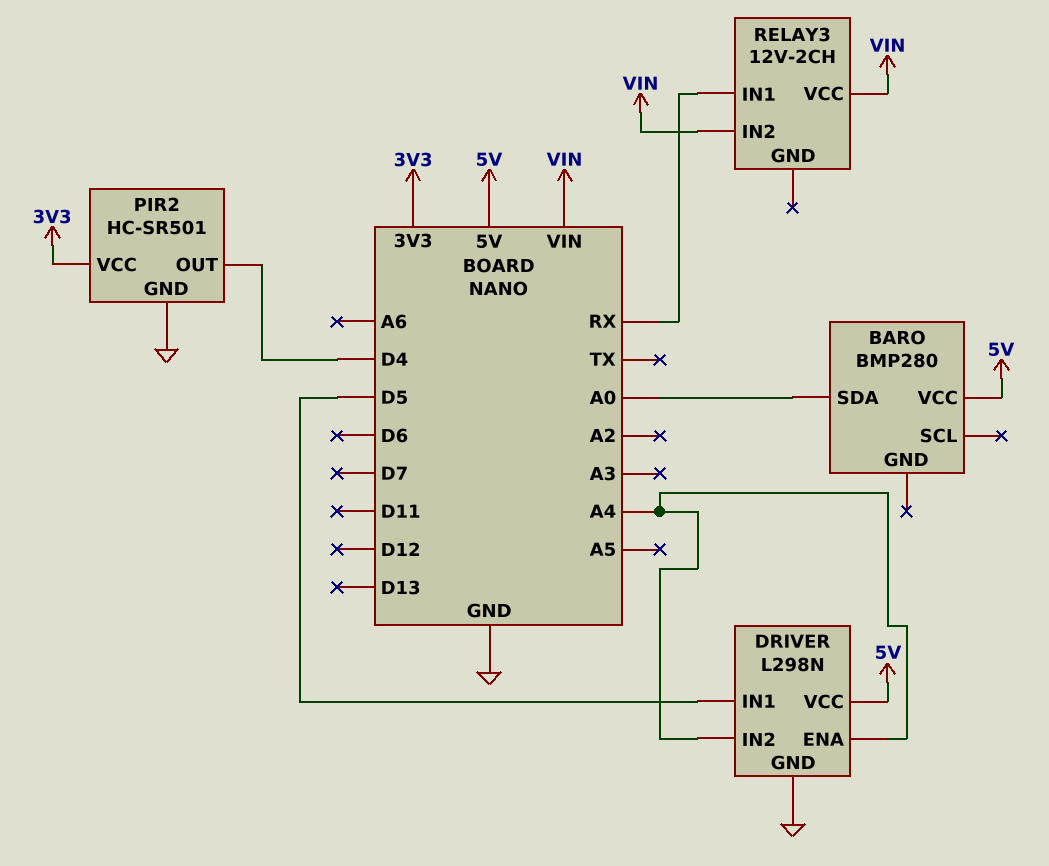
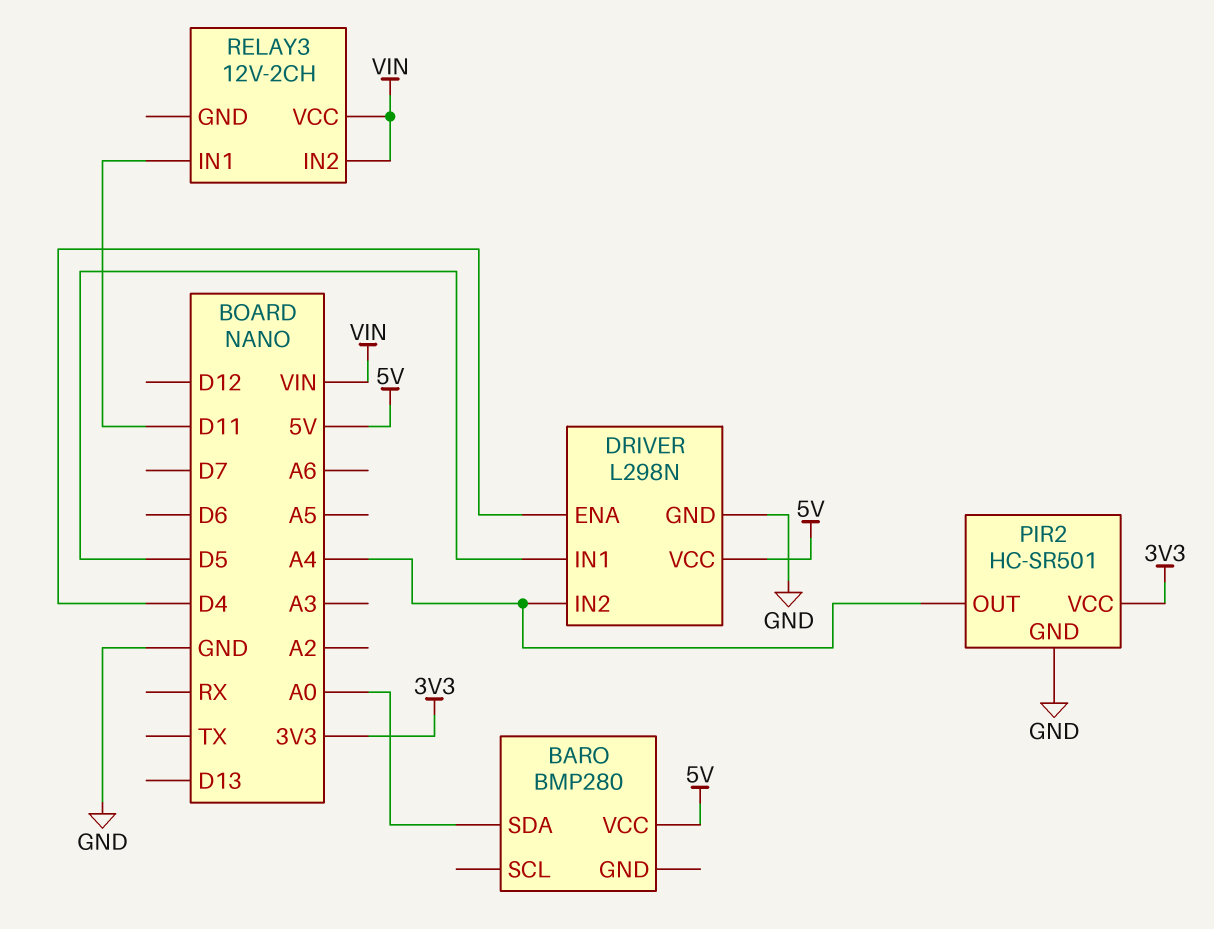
DRIVER pin ENA: A4 -> D4
PIR2 pin OUT: D4 -> A4
RELAY3 pin IN1: RX -> D11

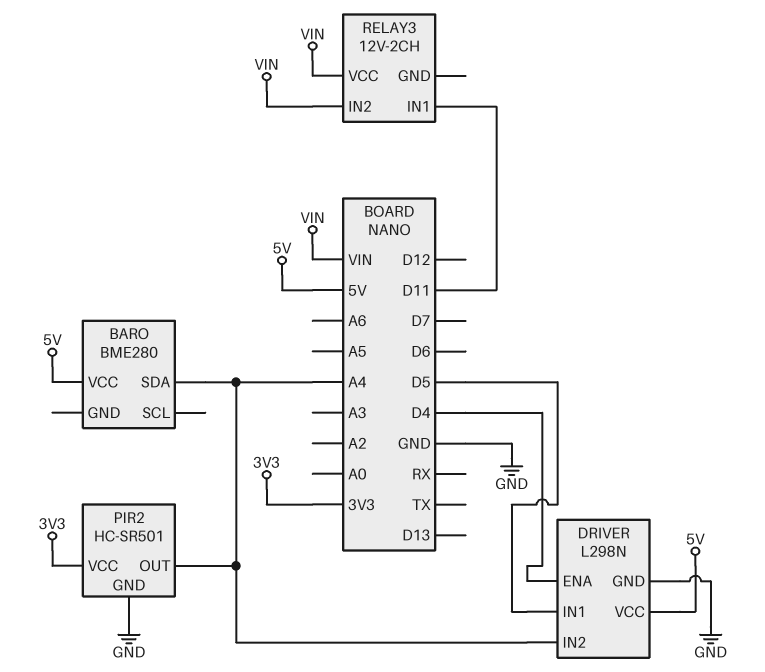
BARO: BMP280 -> BME280
BARO pin SDA: A0 -> A4

